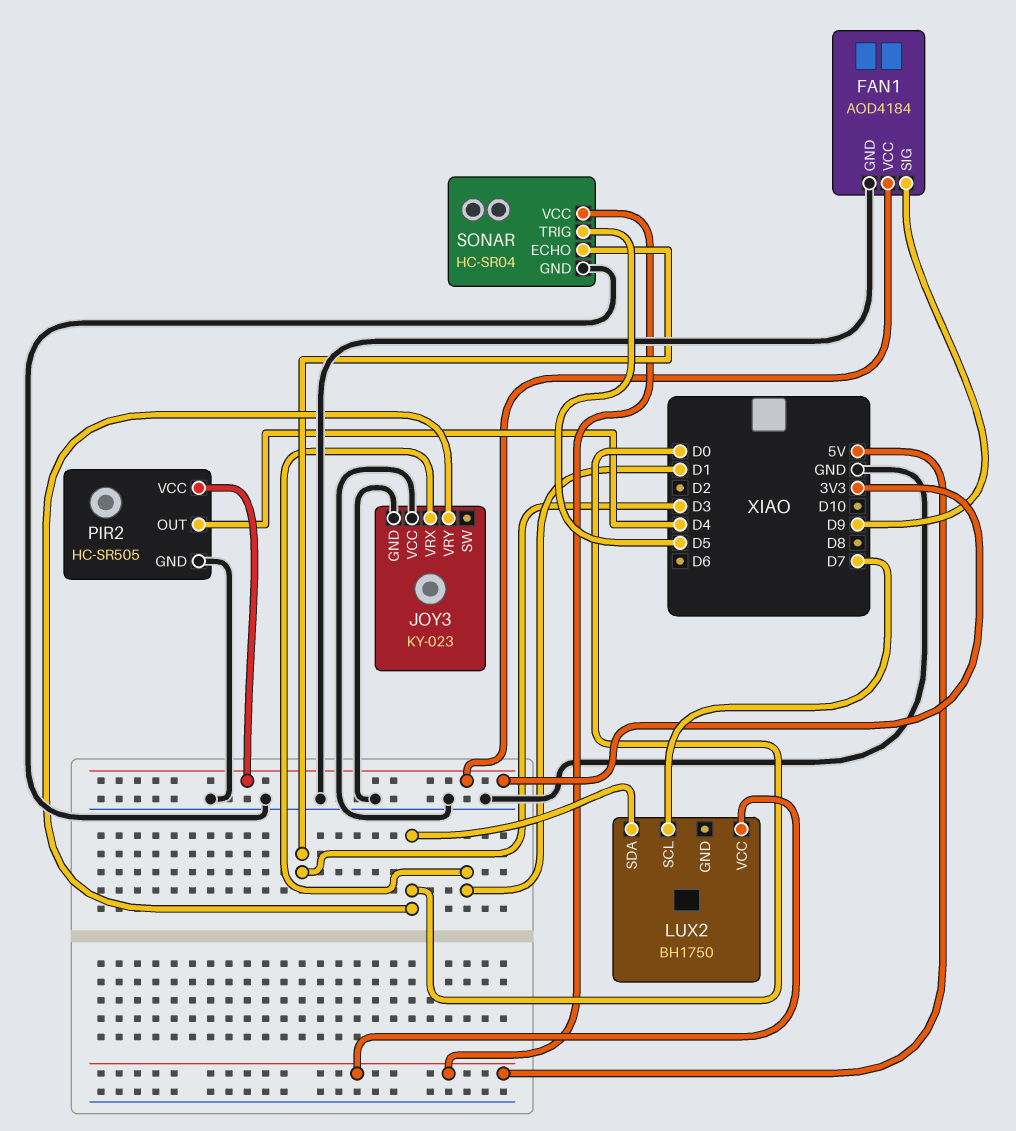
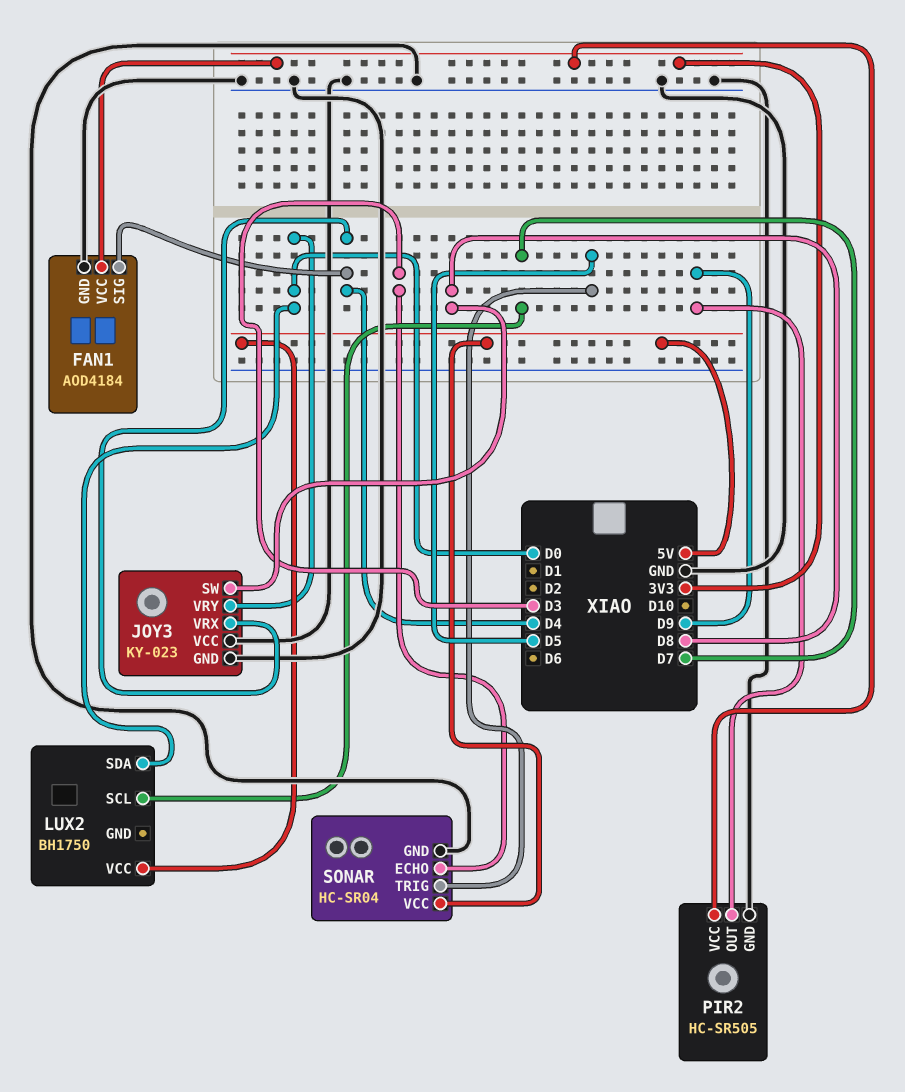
FAN1 pin SIG: D9 -> D4
JOY3 pin SW: none -> D8
JOY3 pin VRX: D1 -> D4
PIR2 pin OUT: D4 -> D9

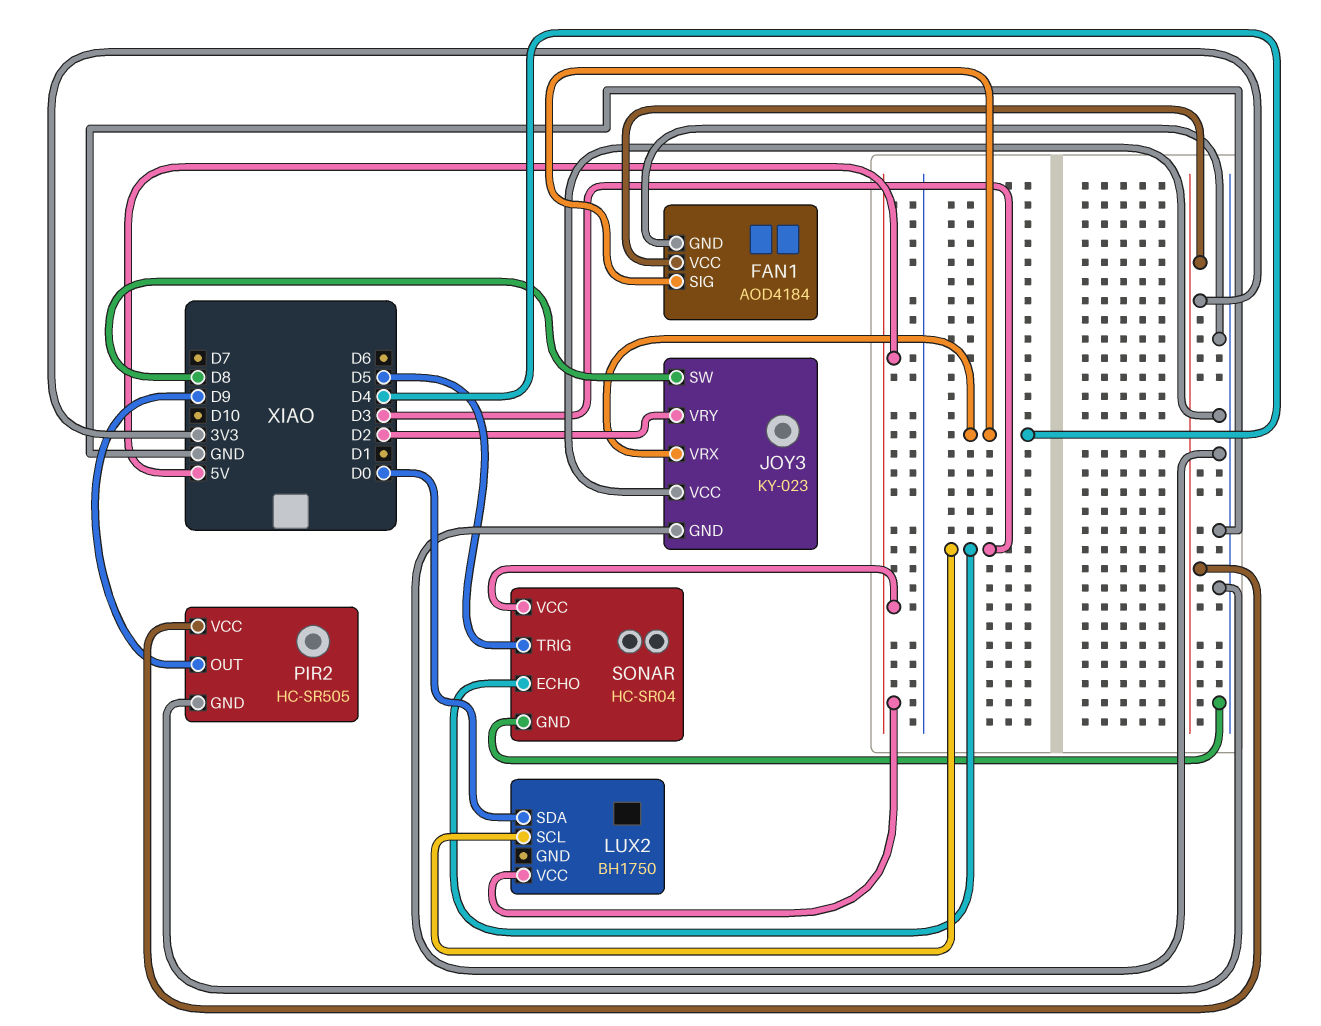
JOY3 pin VRY: D0 -> D2
LUX2 pin SCL: D7 -> D3

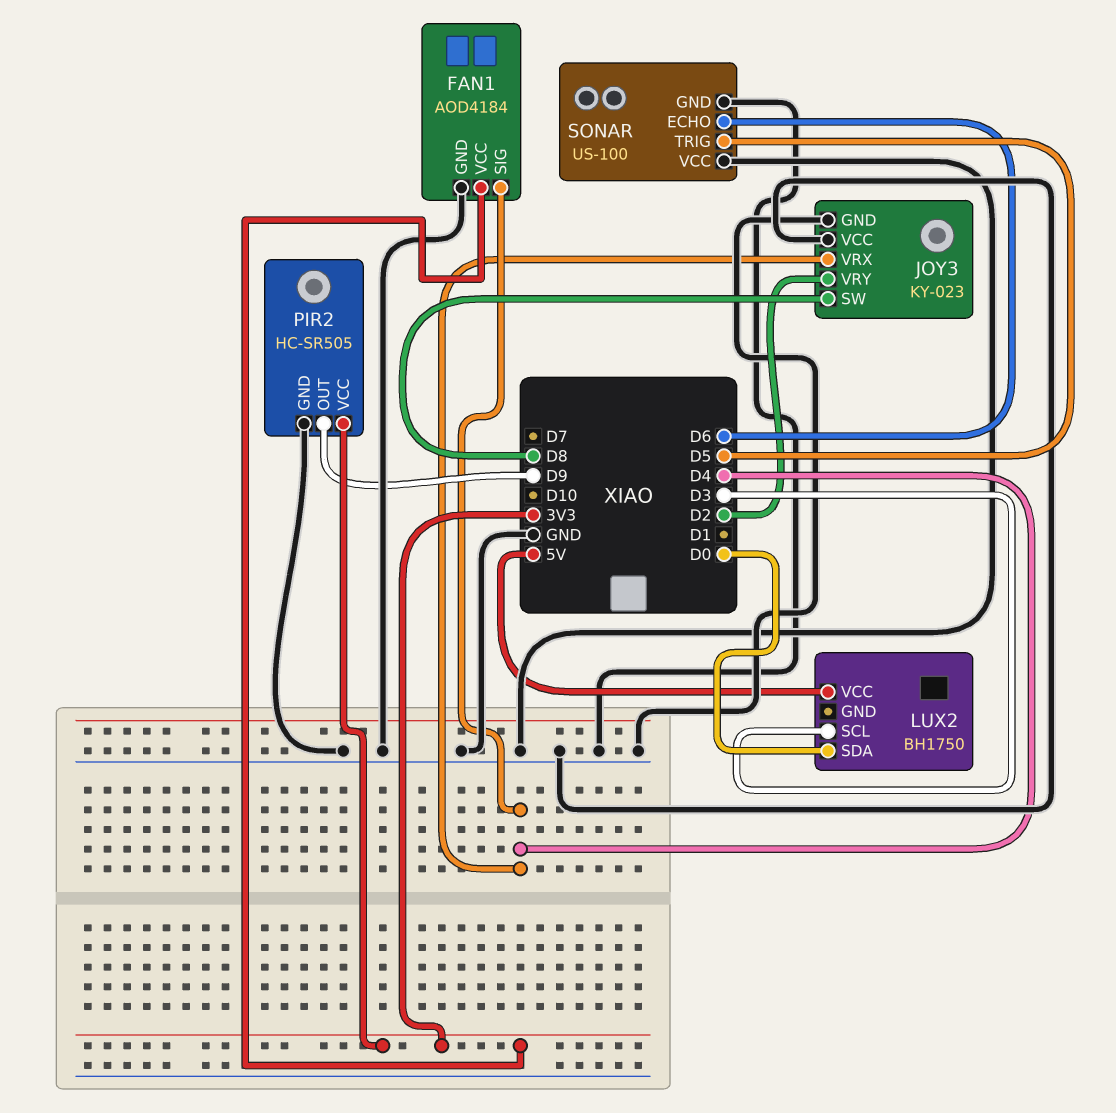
SONAR: HC-SR04 -> US-100
SONAR pin ECHO: D3 -> D6
SONAR pin VCC: 5V -> GND

